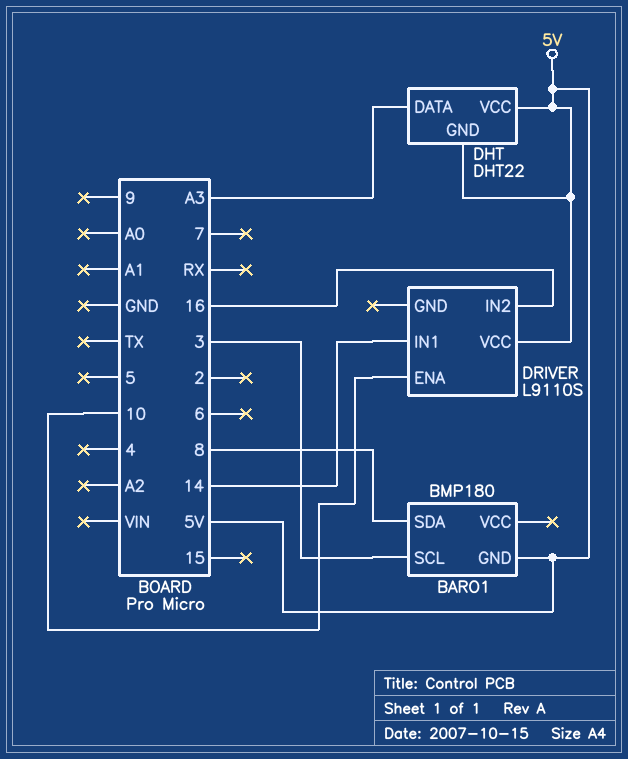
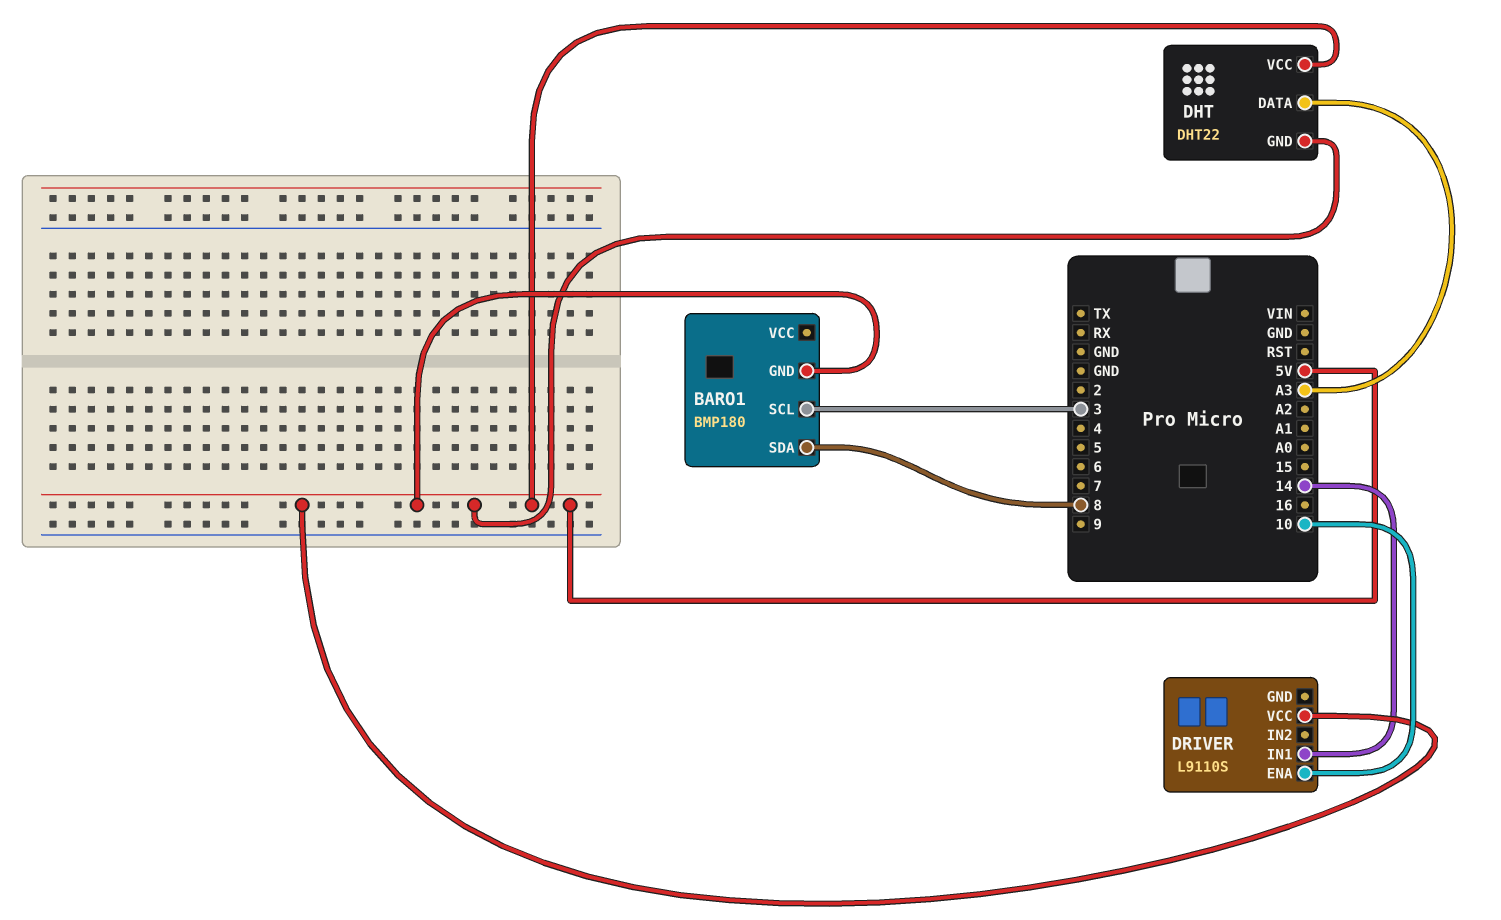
DRIVER pin IN2: 16 -> none

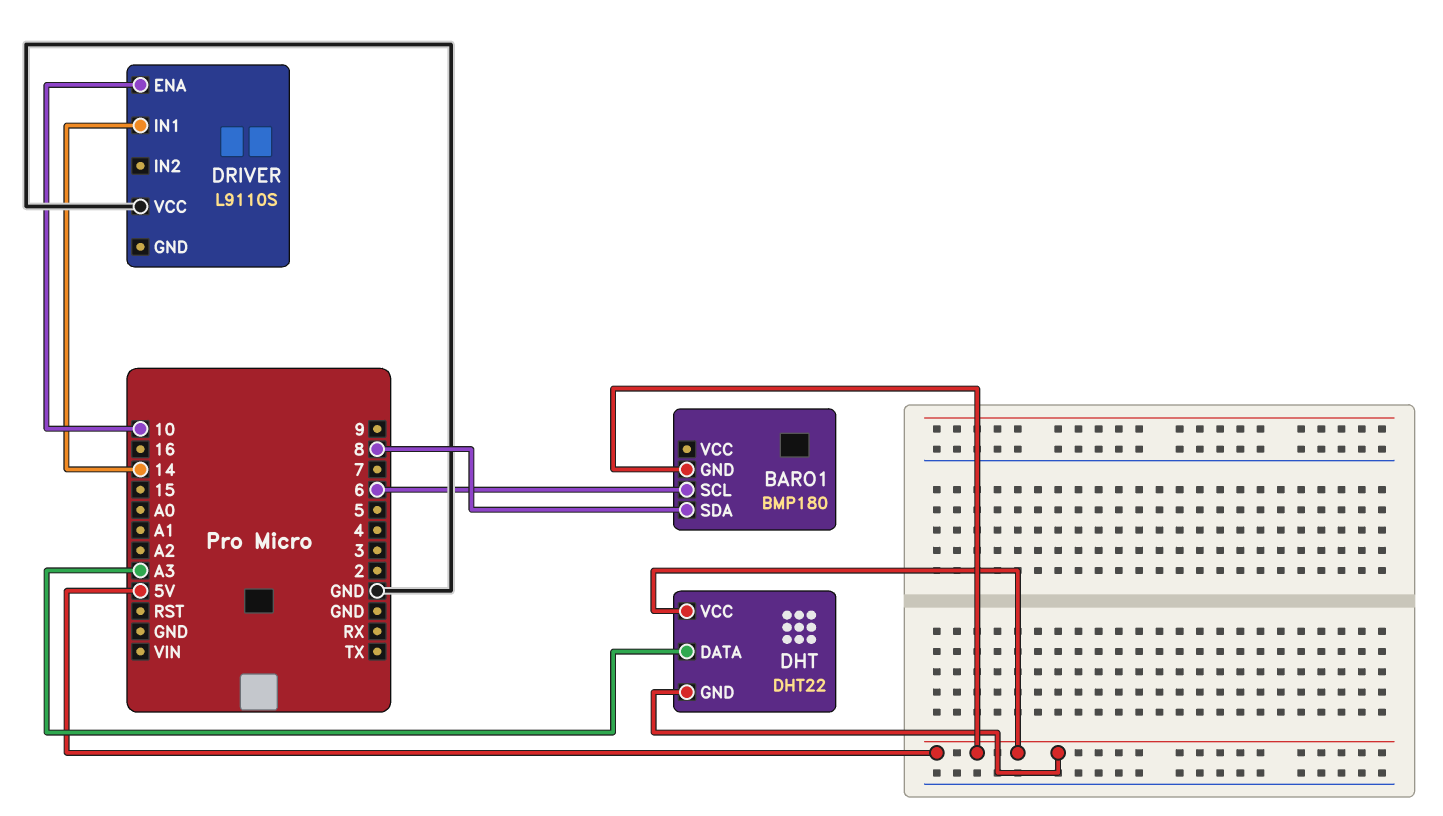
BARO1 pin SCL: 3 -> 6
DRIVER pin VCC: 5V -> GND

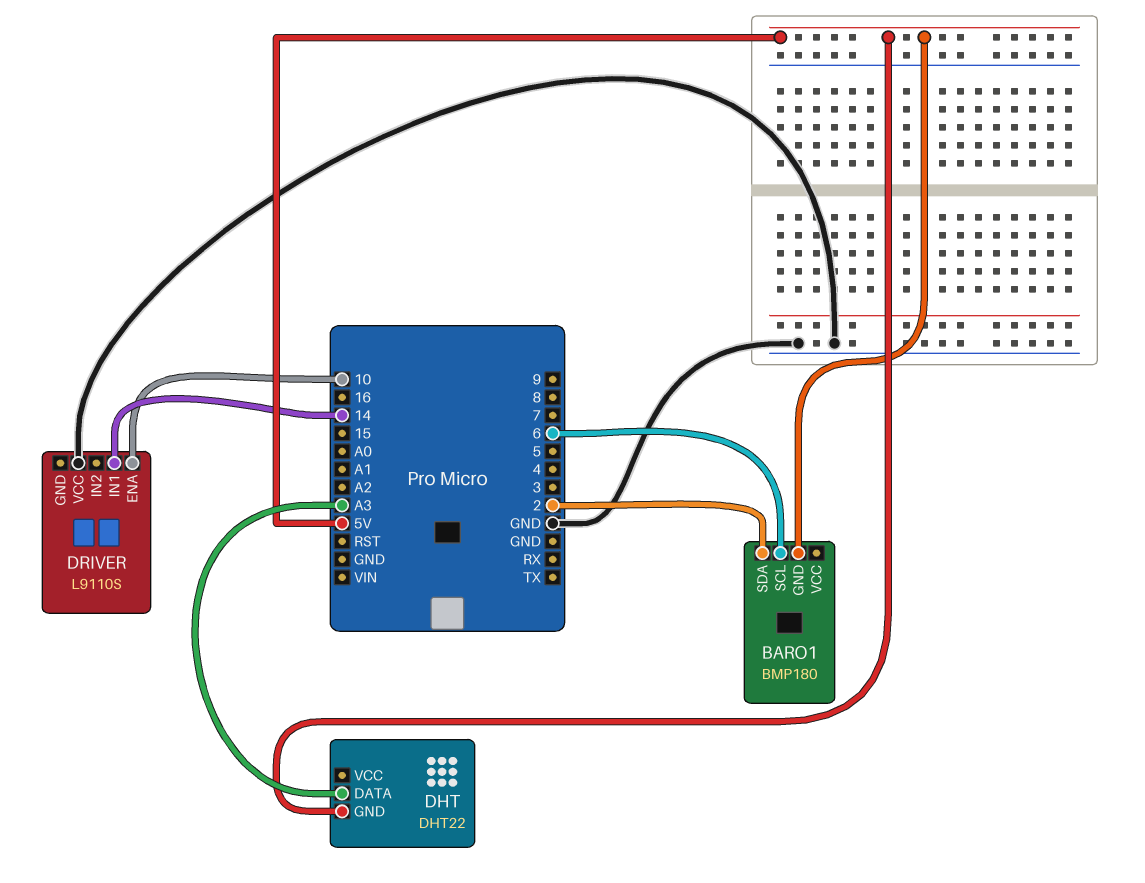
BARO1 pin SDA: 8 -> 2
DHT pin VCC: 5V -> none

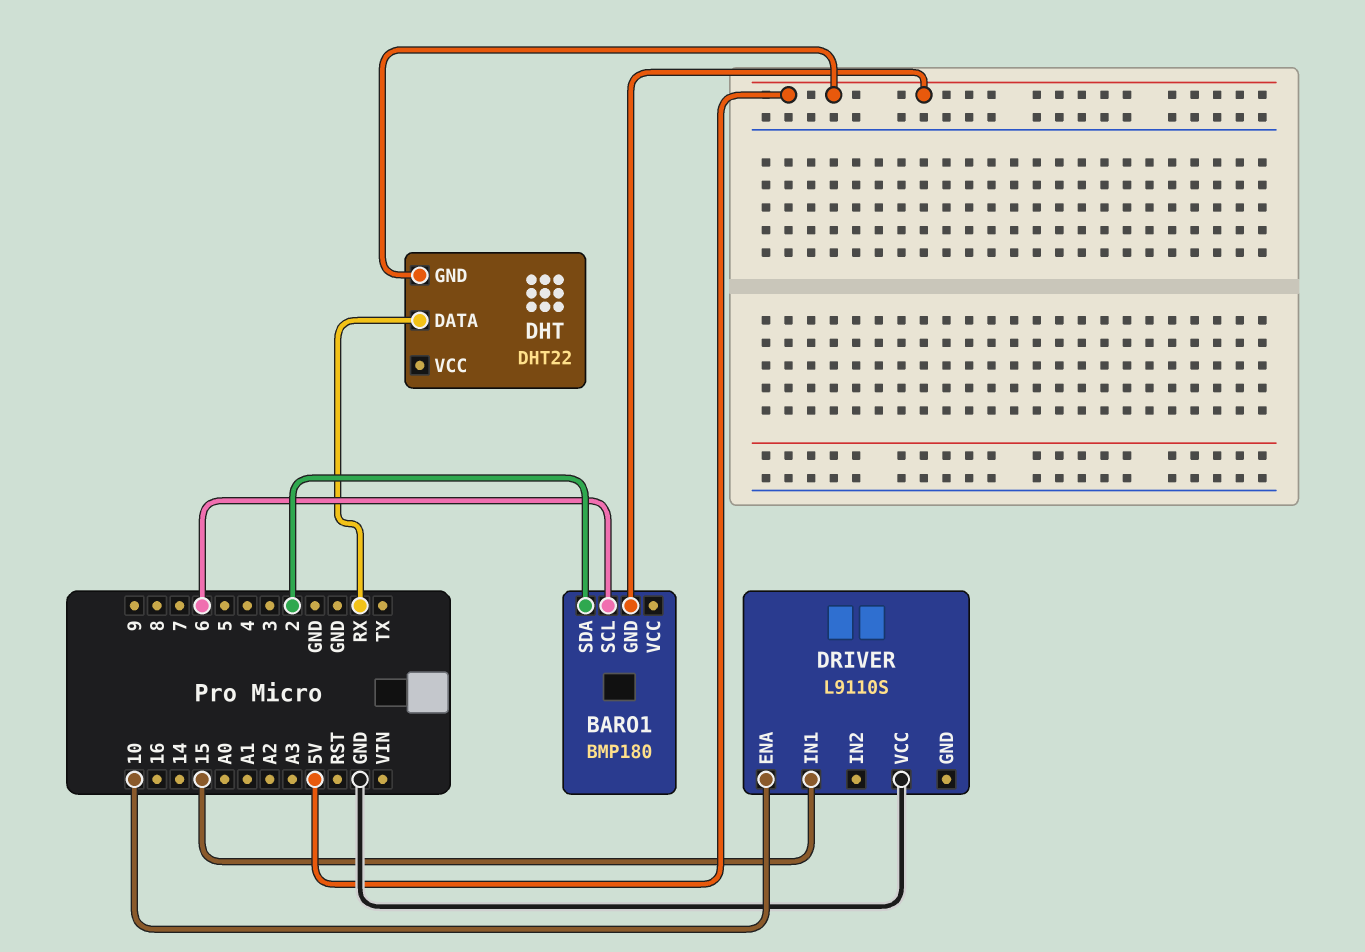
DHT pin DATA: A3 -> RX
DRIVER pin IN1: 14 -> 15

